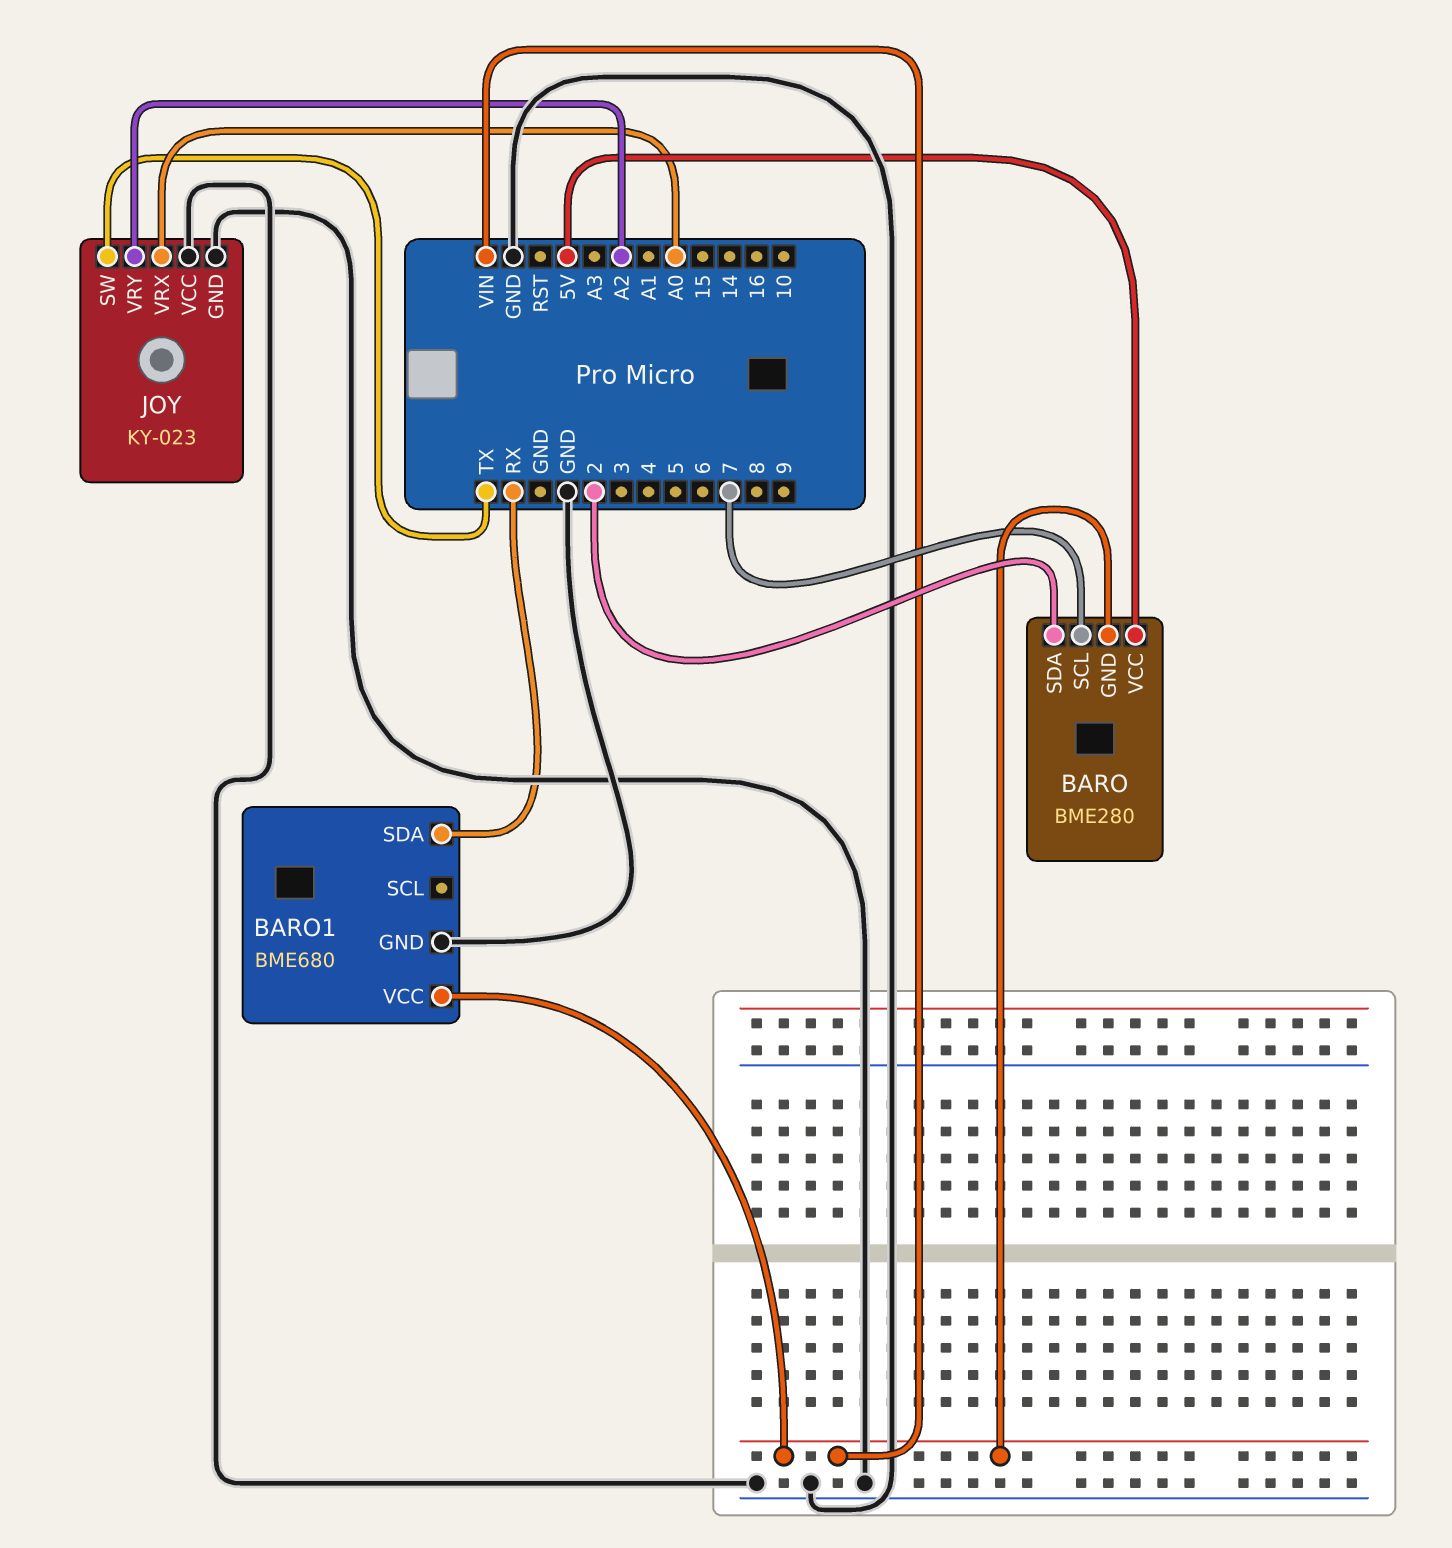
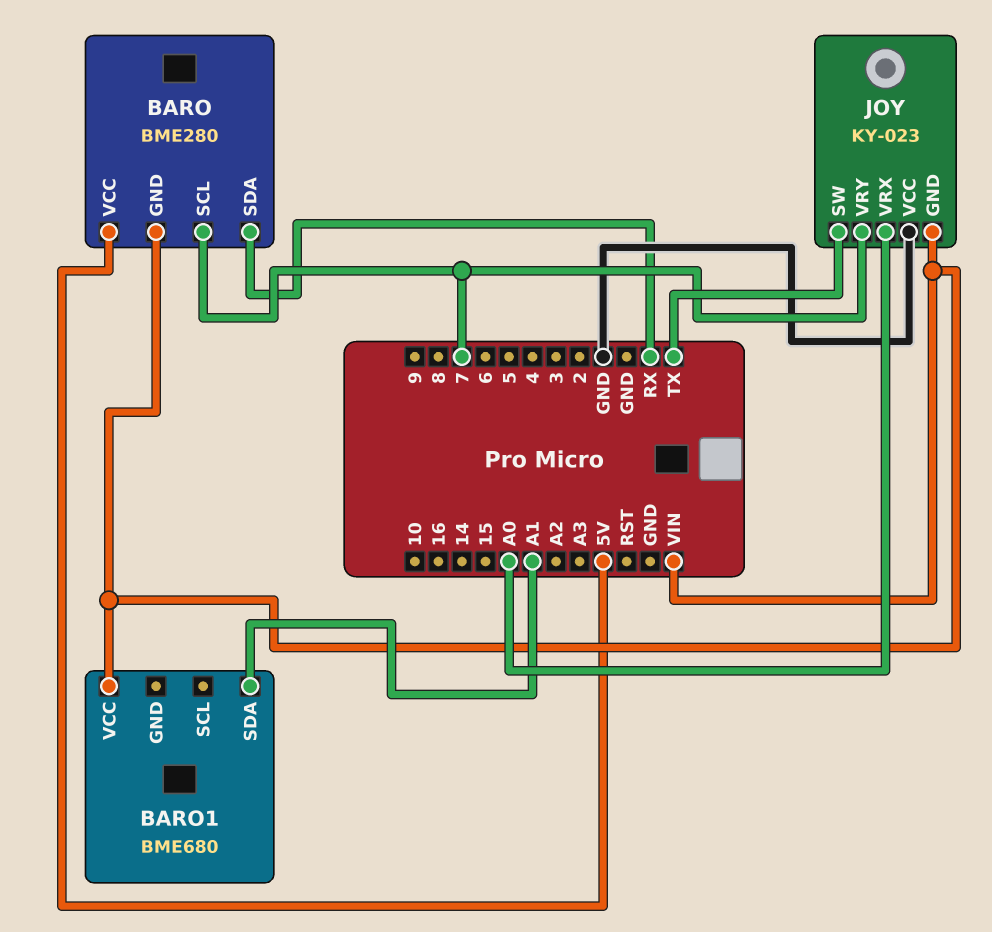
BARO pin SDA: 2 -> RX
BARO1 pin GND: GND -> none
BARO1 pin SDA: RX -> A1
JOY pin GND: GND -> VIN
JOY pin VRY: A2 -> 7

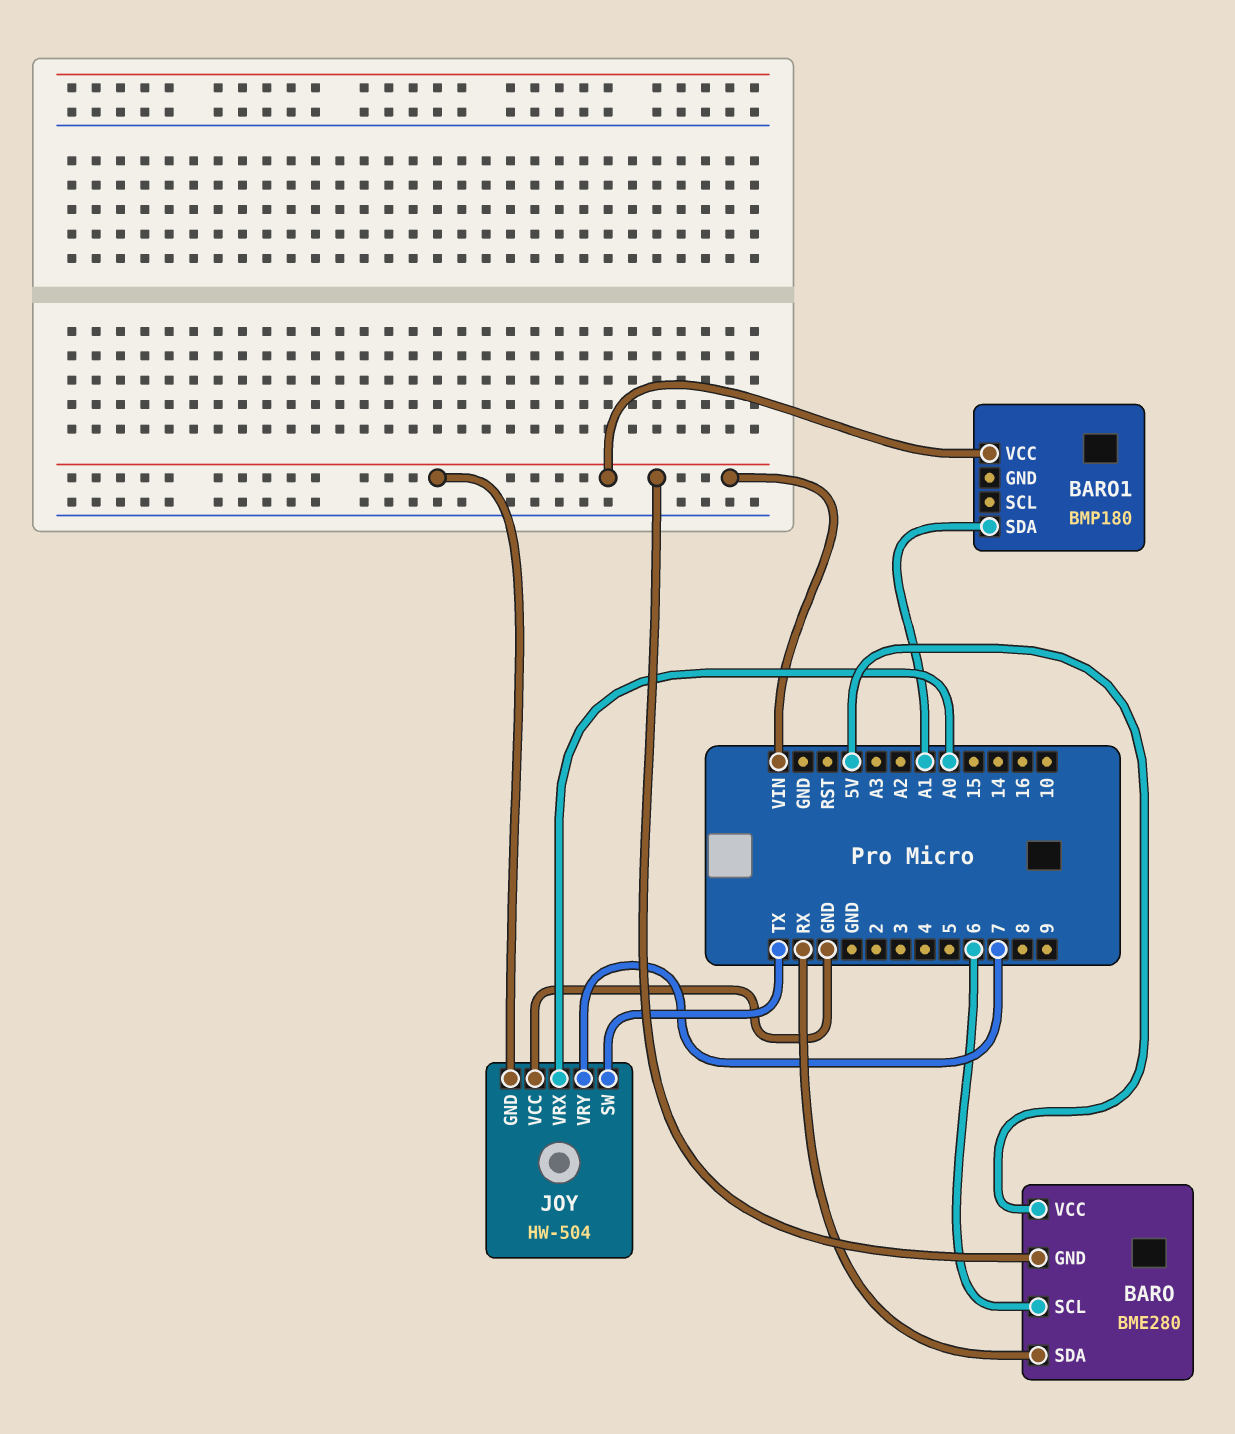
BARO pin SCL: 7 -> 6
BARO1: BME680 -> BMP180
JOY: KY-023 -> HW-504

